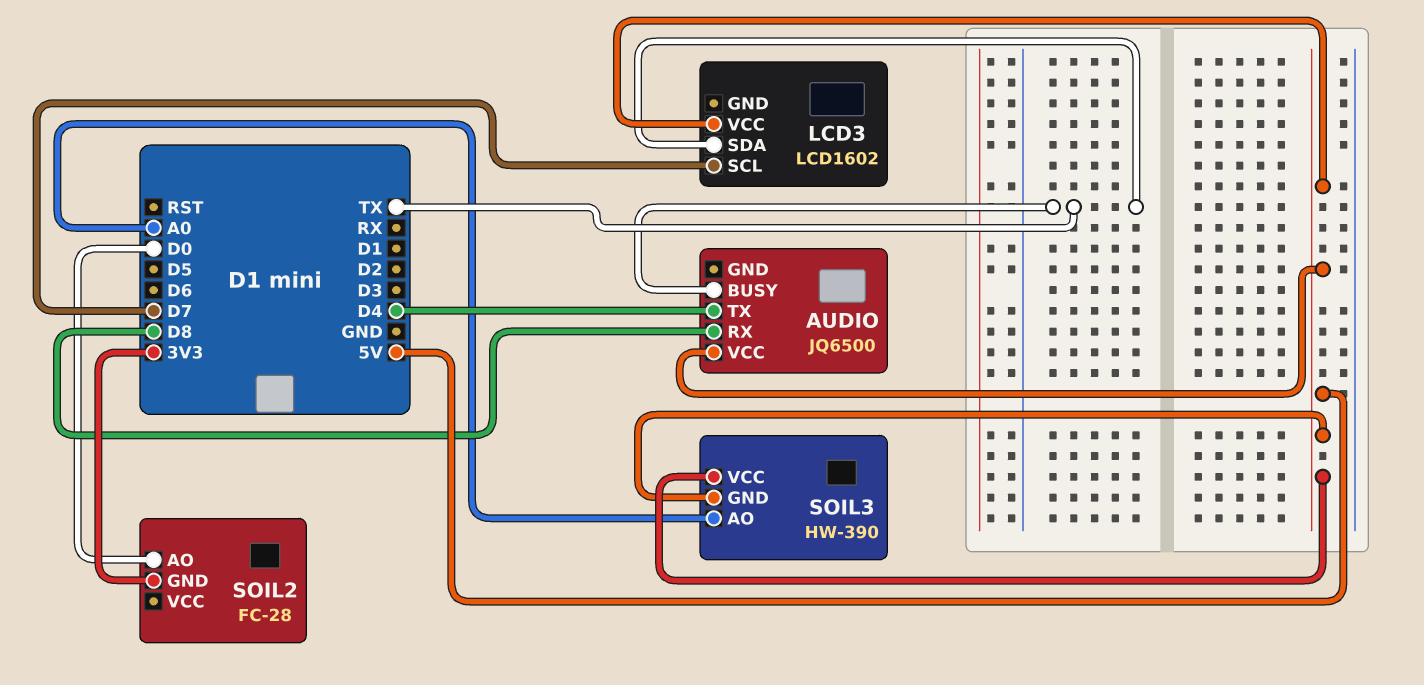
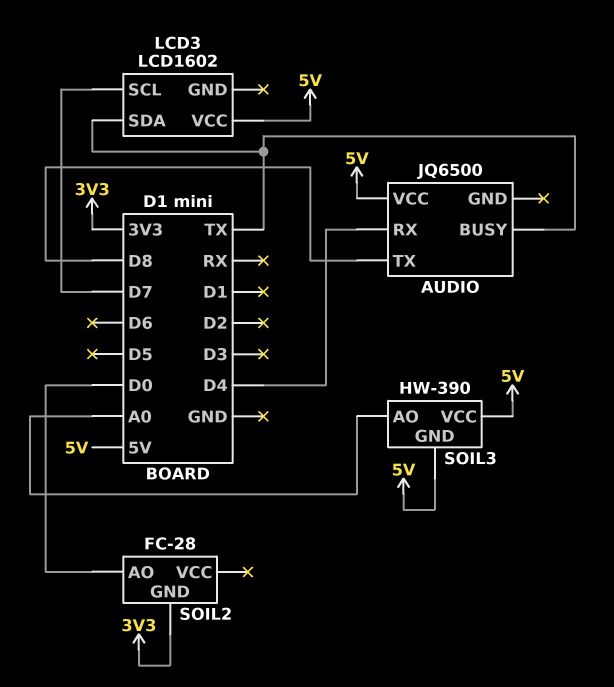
AUDIO pin RX: D8 -> D4
AUDIO pin TX: D4 -> D8

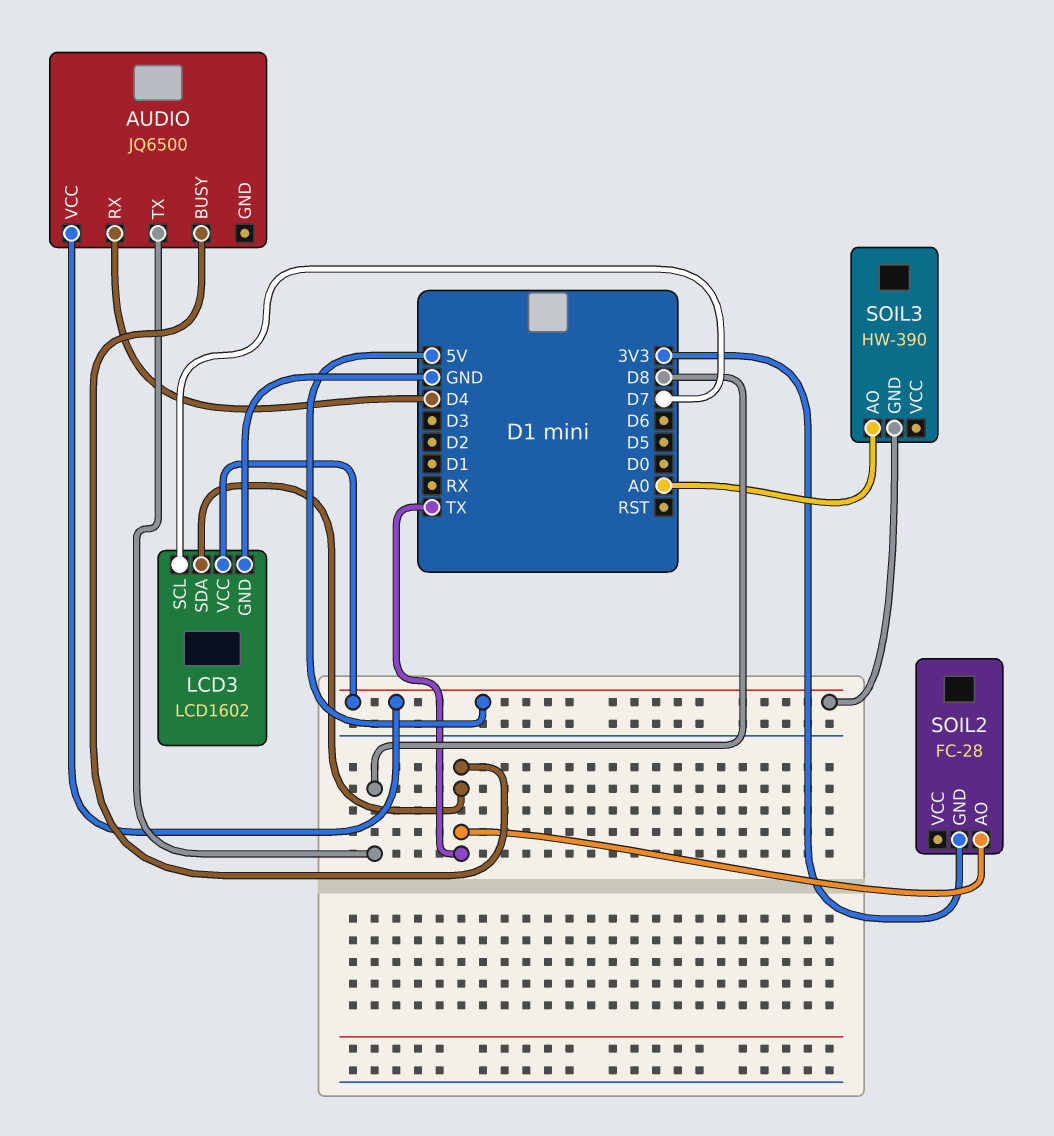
LCD3 pin GND: none -> GND
SOIL2 pin AO: D0 -> TX
SOIL3 pin VCC: 5V -> none

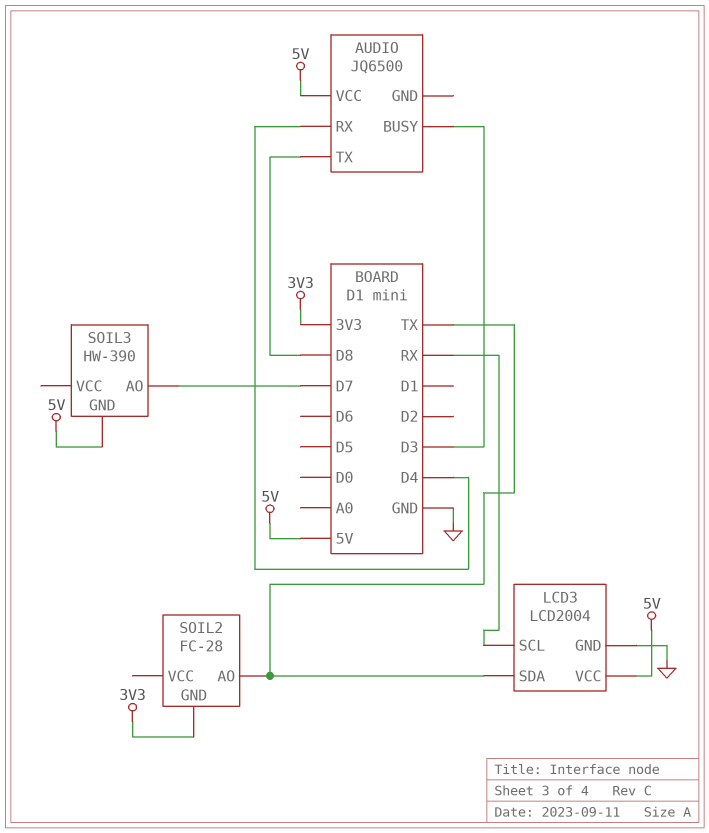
AUDIO pin BUSY: TX -> D3
LCD3: LCD1602 -> LCD2004
LCD3 pin SCL: D7 -> RX
SOIL3 pin AO: A0 -> D7

